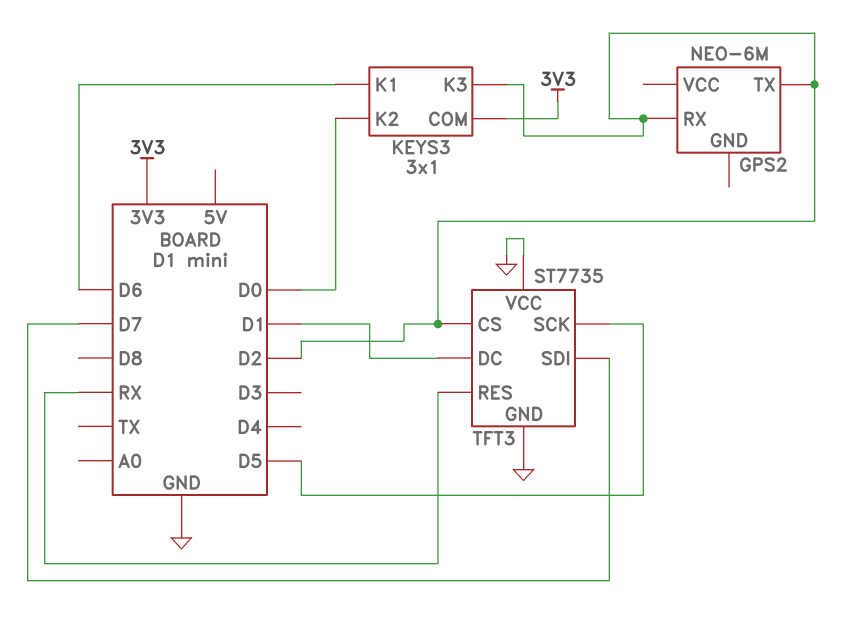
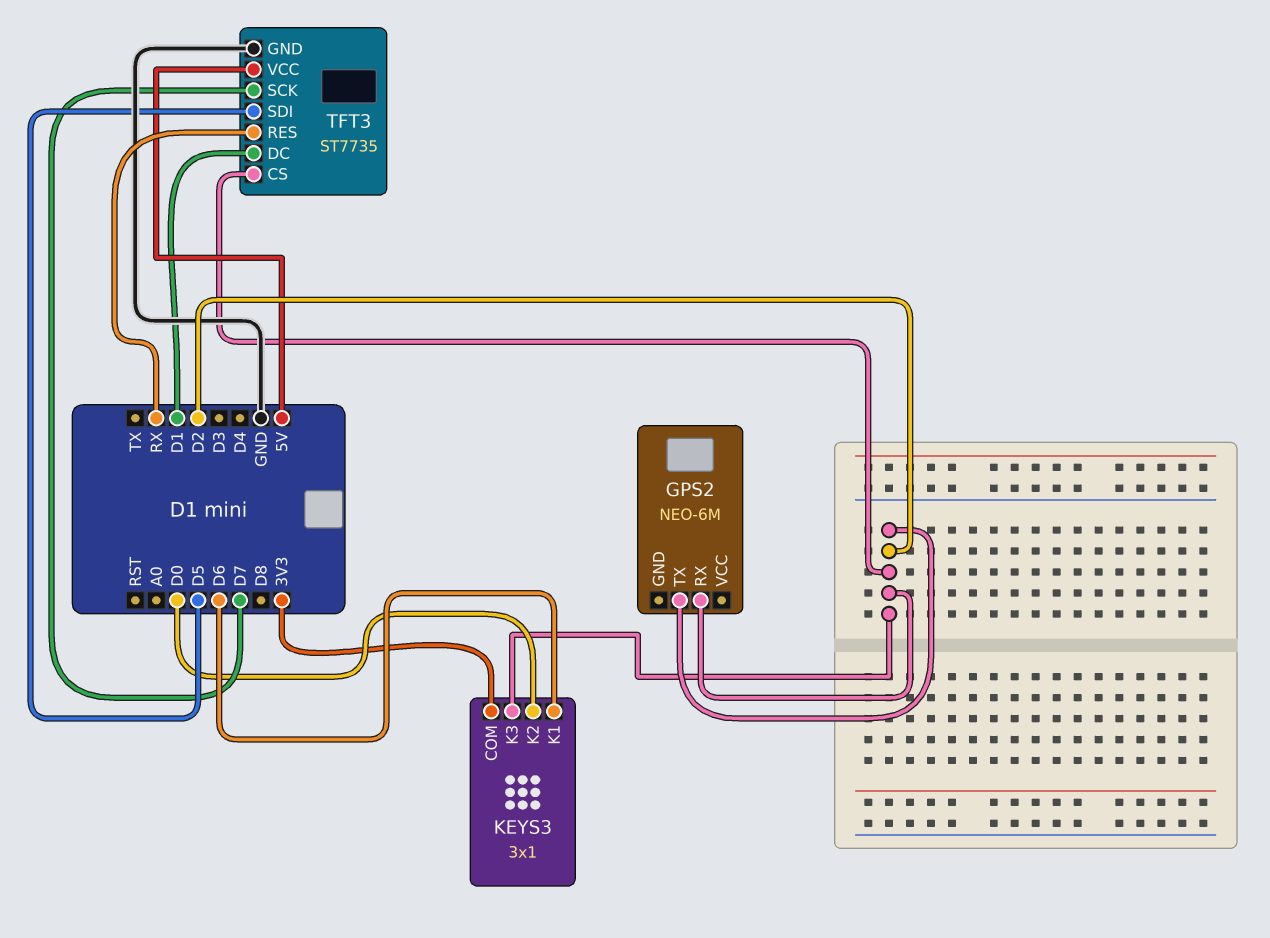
TFT3 pin SCK: D5 -> D7
TFT3 pin SDI: D7 -> D5
TFT3 pin VCC: GND -> 5V

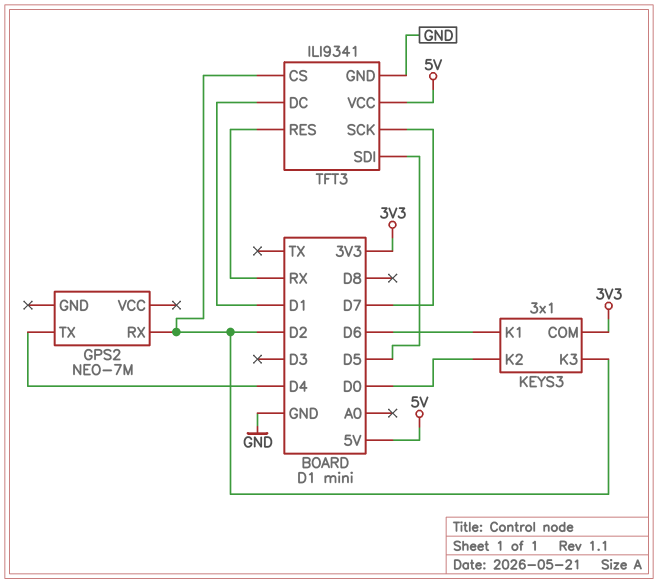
GPS2: NEO-6M -> NEO-7M
GPS2 pin TX: D2 -> D4
TFT3: ST7735 -> ILI9341

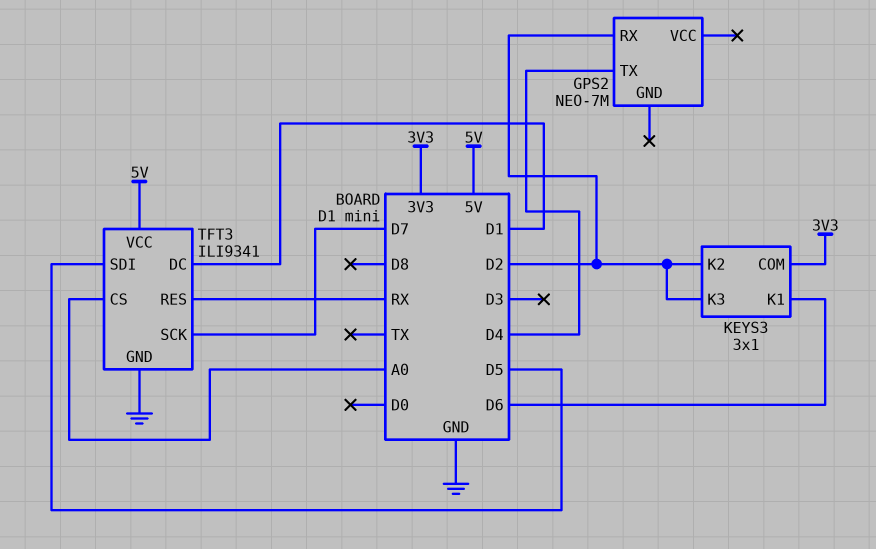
KEYS3 pin K2: D0 -> D2
TFT3 pin CS: D2 -> A0

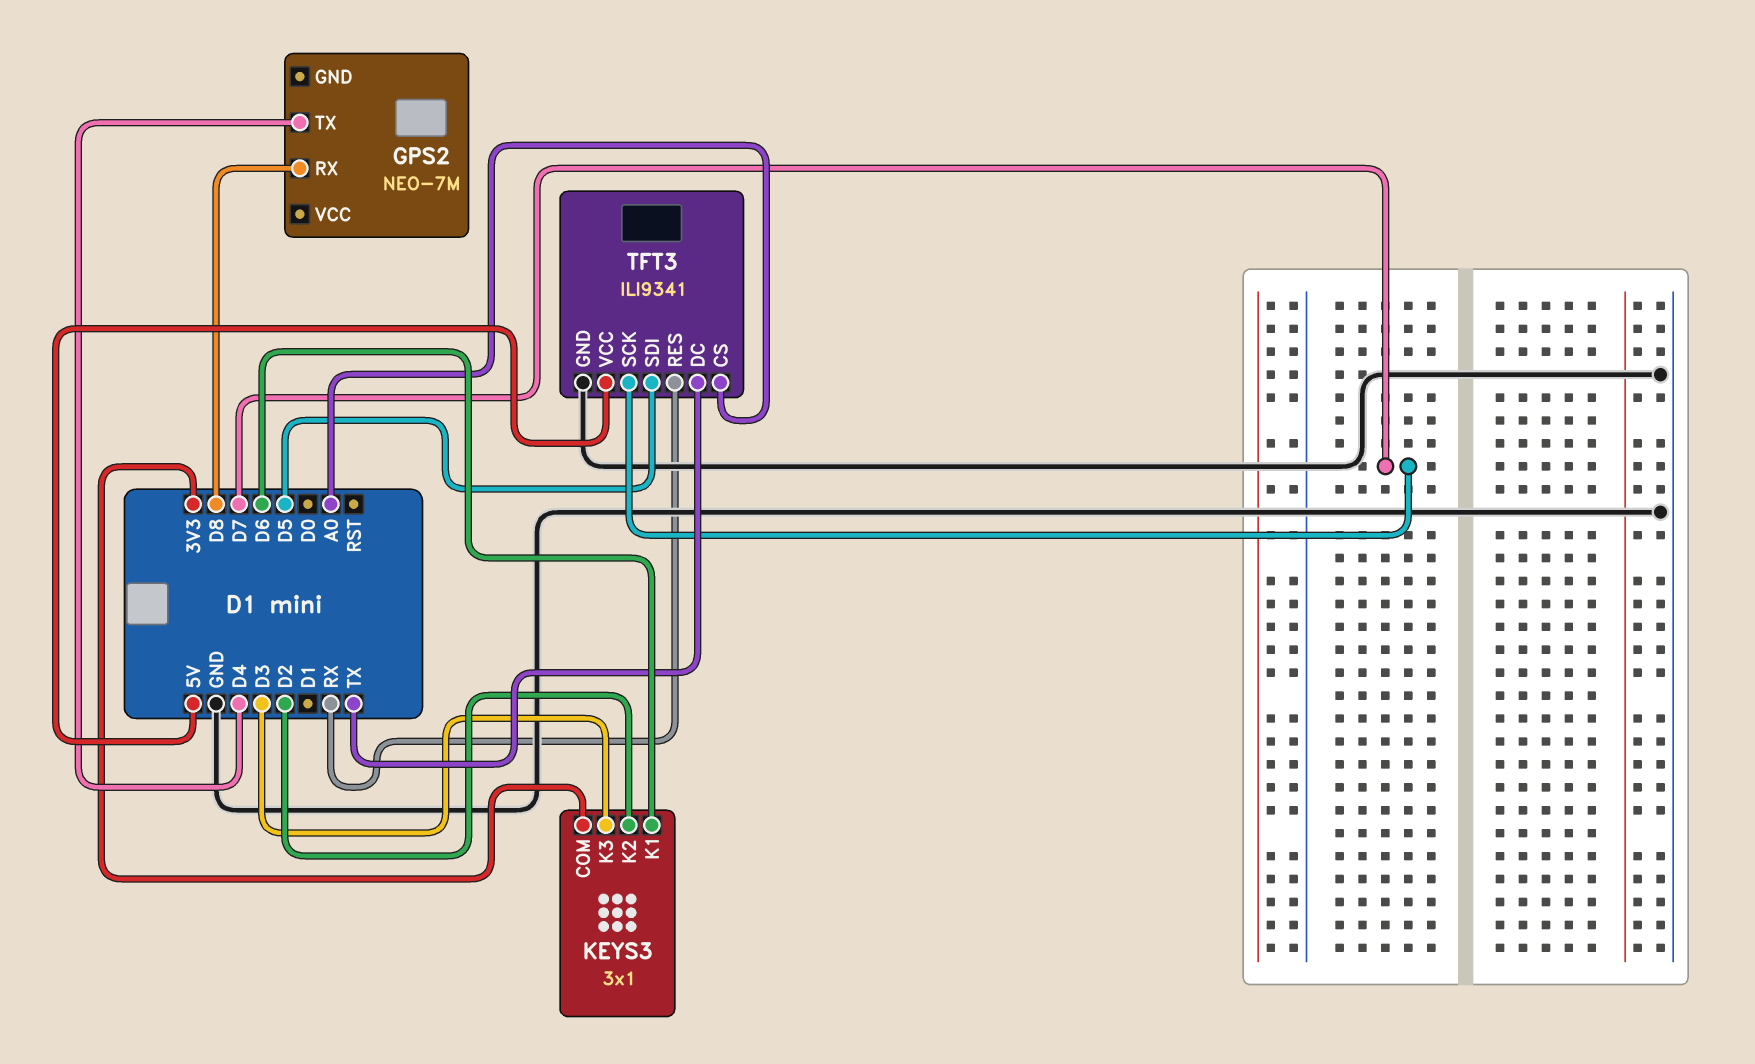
GPS2 pin RX: D2 -> D8
KEYS3 pin K3: D2 -> D3
TFT3 pin DC: D1 -> TX

